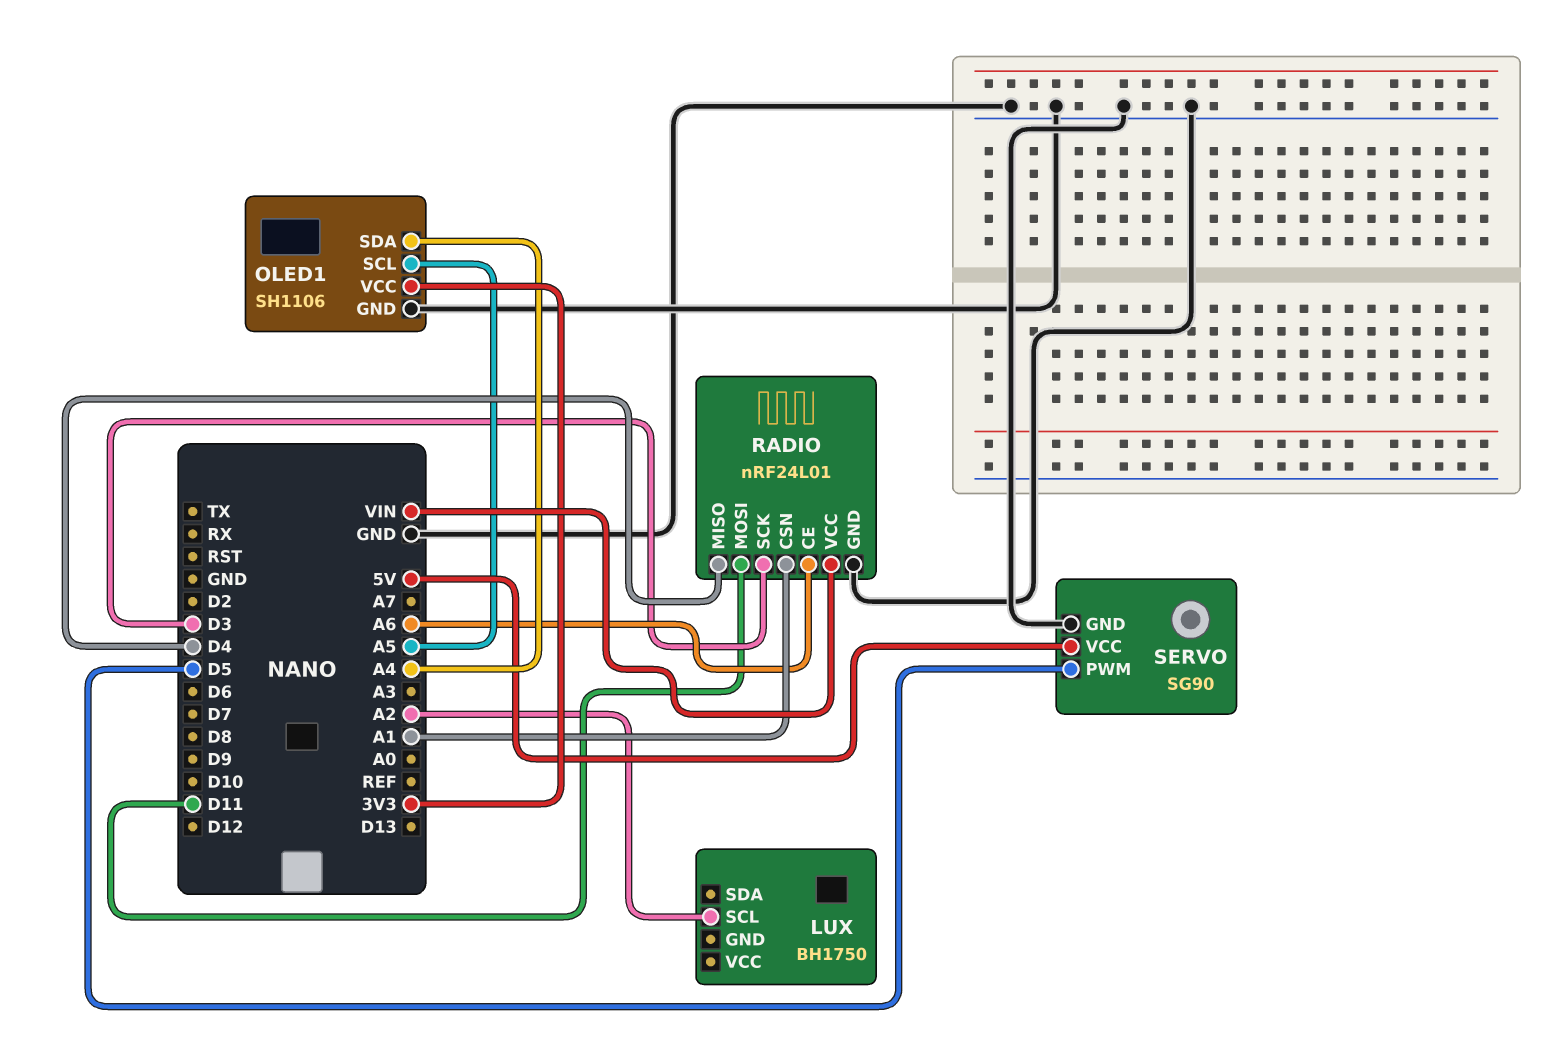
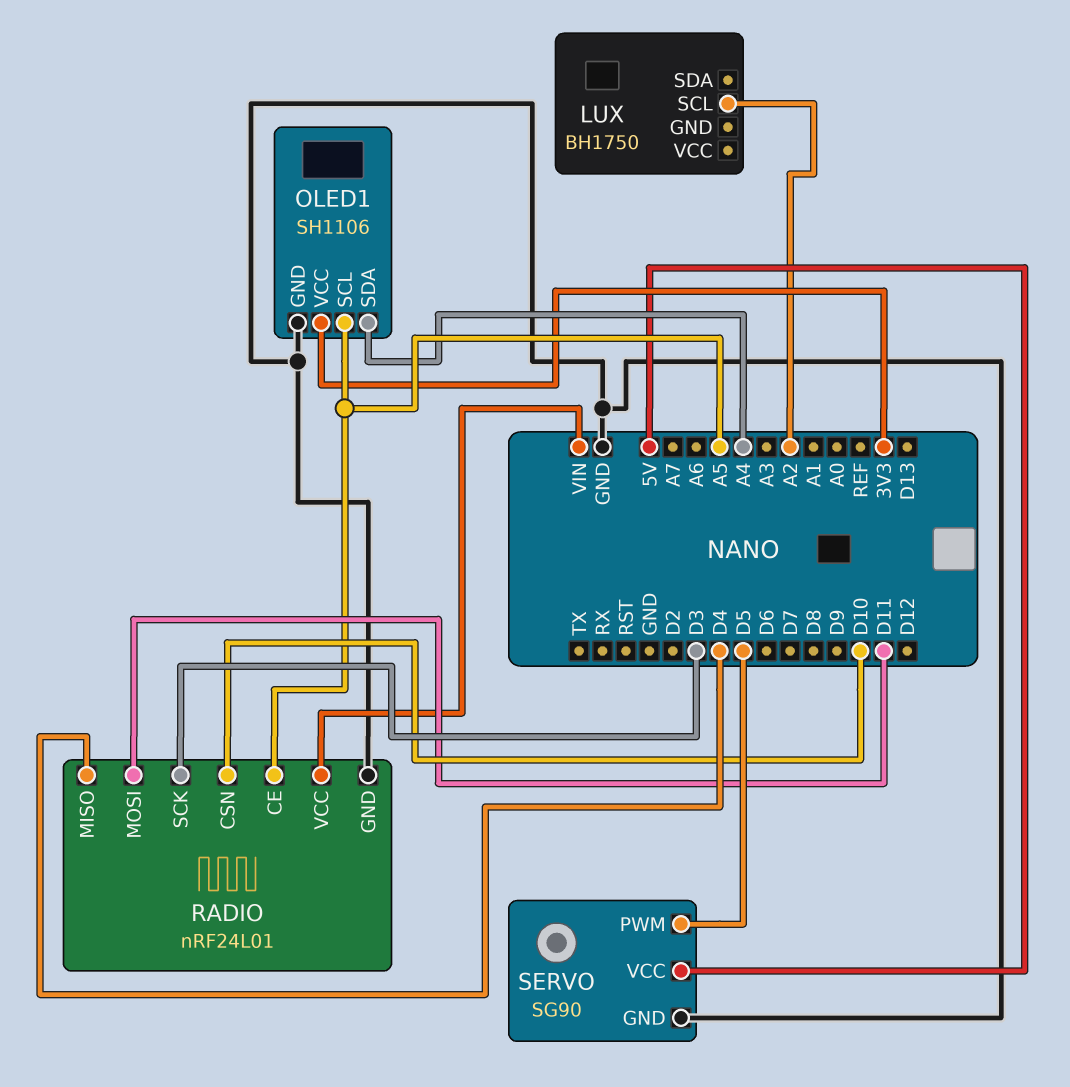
RADIO pin CE: A6 -> A5
RADIO pin CSN: A1 -> D10

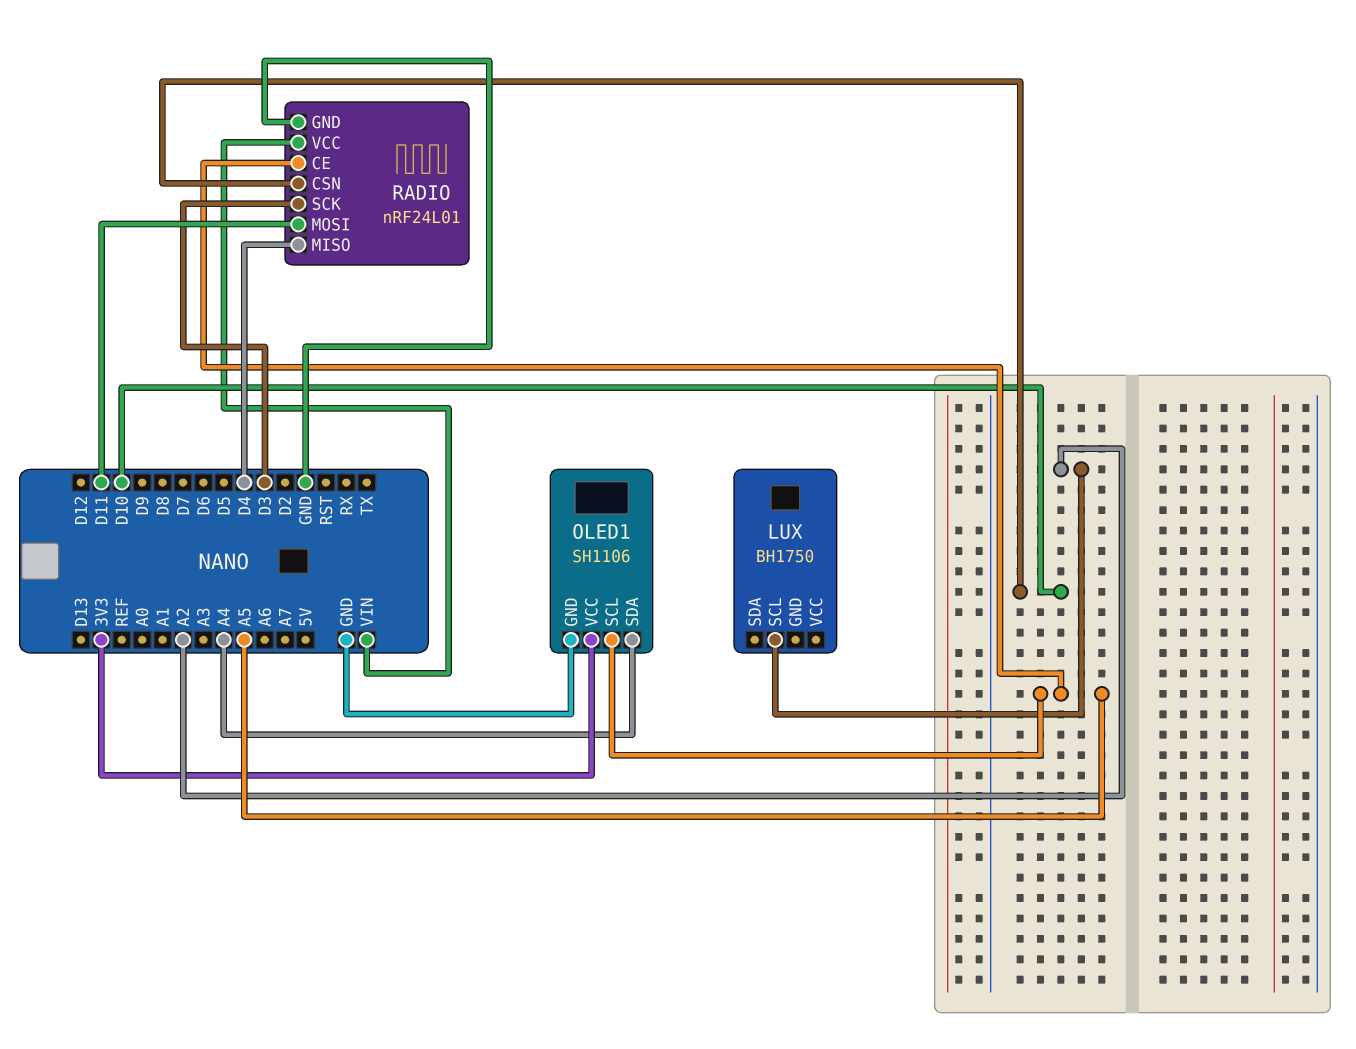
SERVO: SG90 -> none
SERVO pin GND: GND -> none
SERVO pin PWM: D5 -> none
SERVO pin VCC: 5V -> none

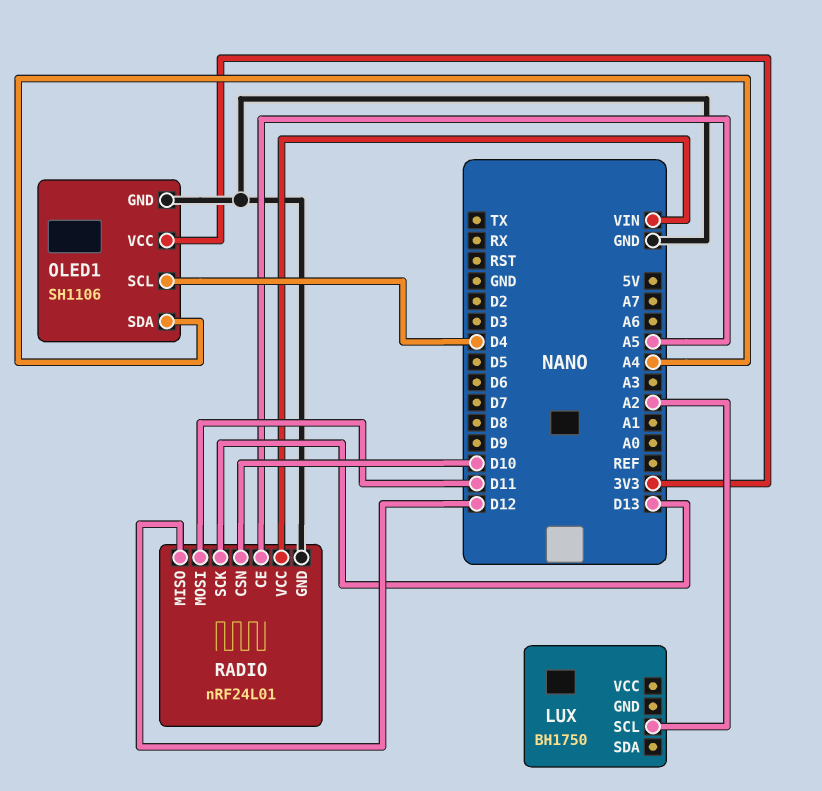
OLED1 pin SCL: A5 -> D4
RADIO pin MISO: D4 -> D12
RADIO pin SCK: D3 -> D13

